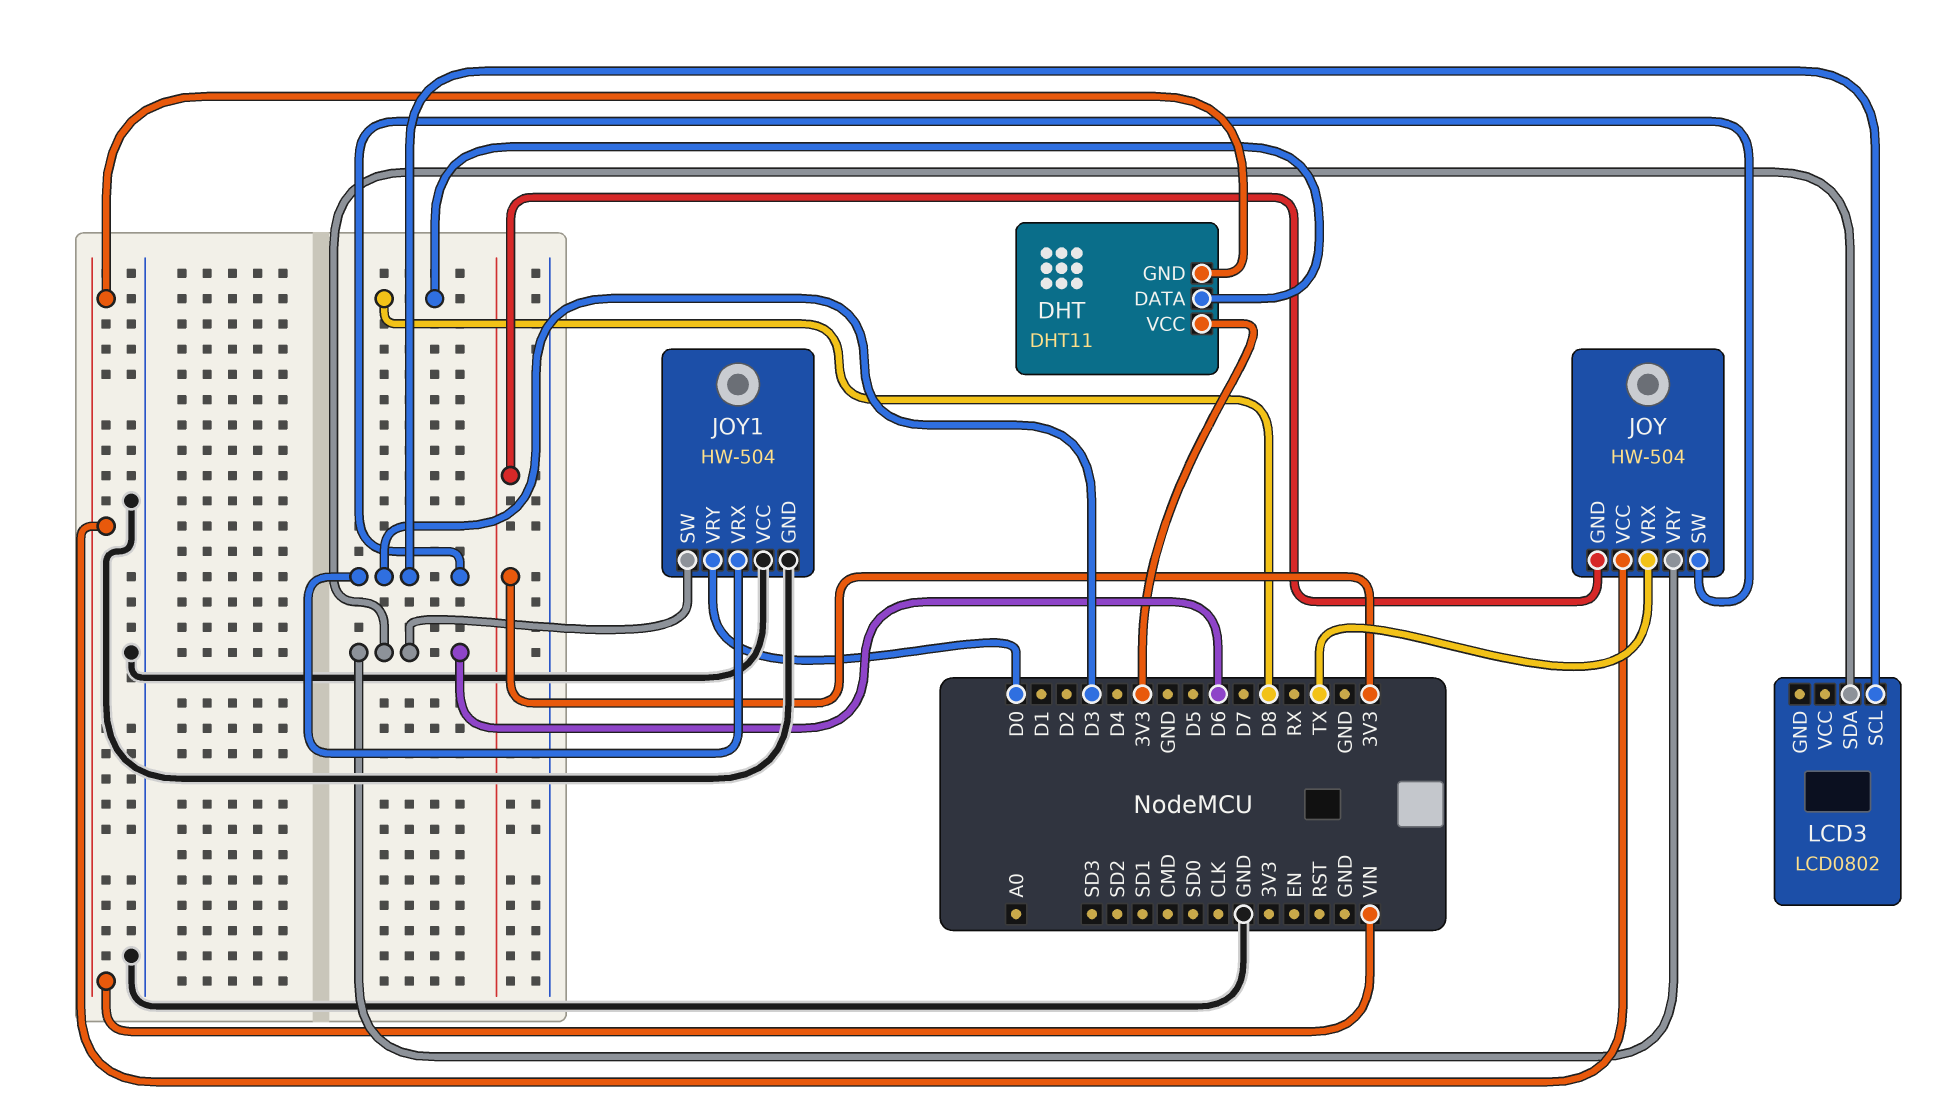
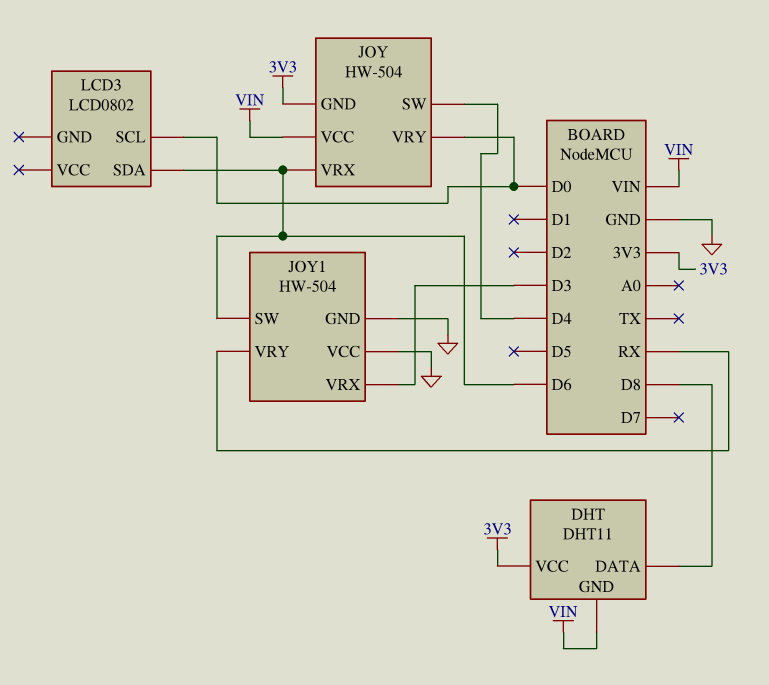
JOY pin SW: D3 -> D4
JOY pin VRX: TX -> D6
JOY pin VRY: D6 -> D0
JOY1 pin VRY: D0 -> RX
LCD3 pin SCL: D3 -> D0

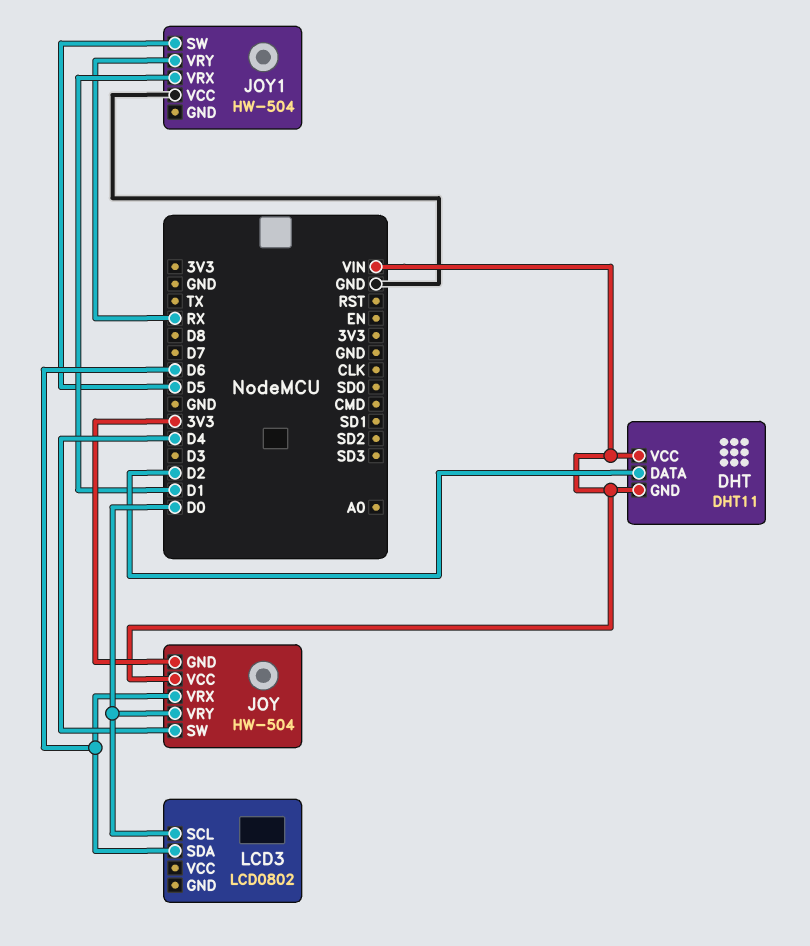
DHT pin DATA: D8 -> D2
DHT pin VCC: 3V3 -> VIN
JOY1 pin GND: GND -> none
JOY1 pin SW: D6 -> D5
JOY1 pin VRX: D3 -> D1

